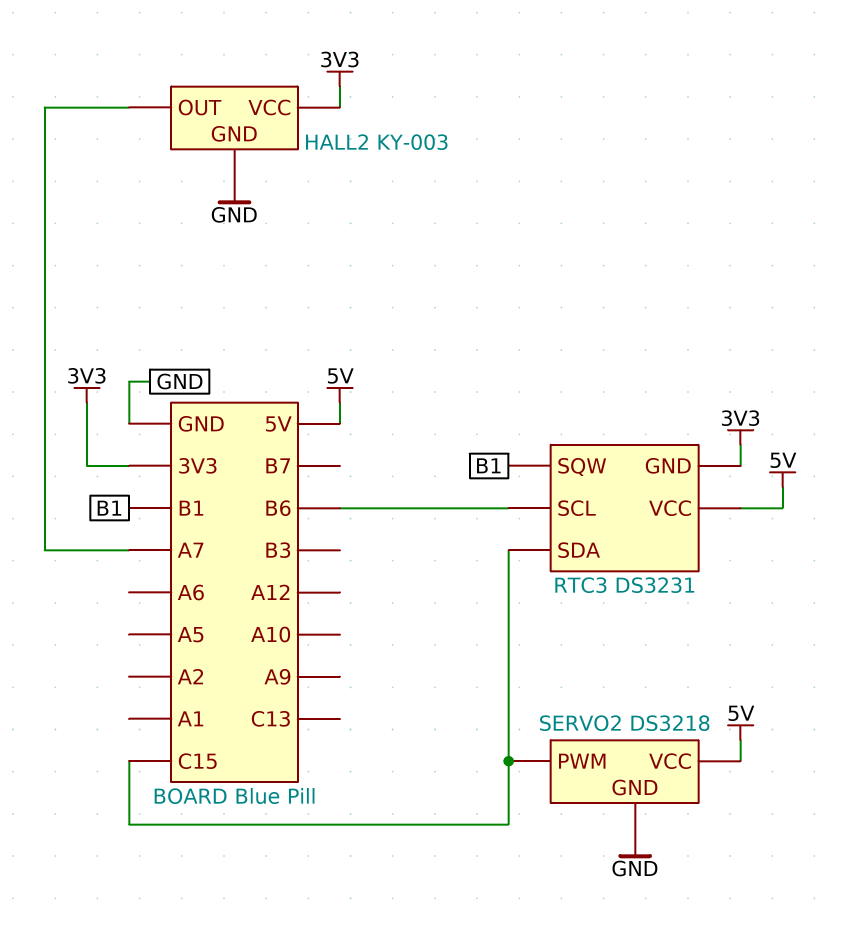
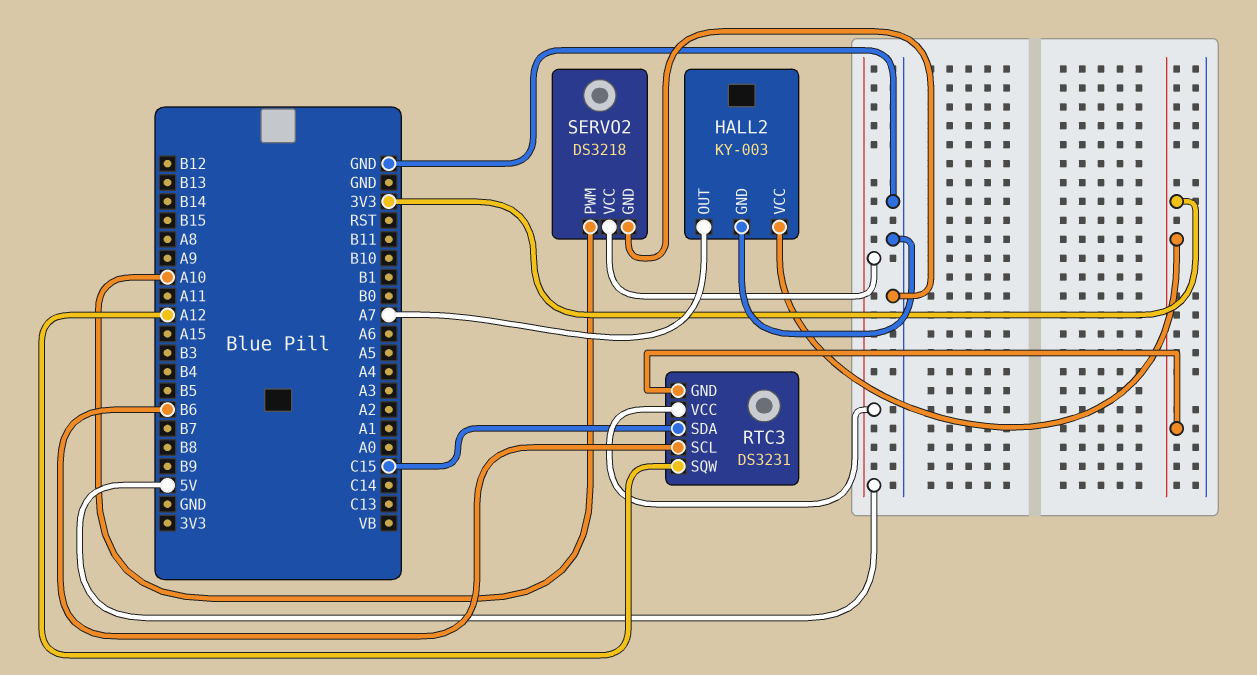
RTC3 pin SQW: B1 -> A12
SERVO2 pin PWM: C15 -> A10

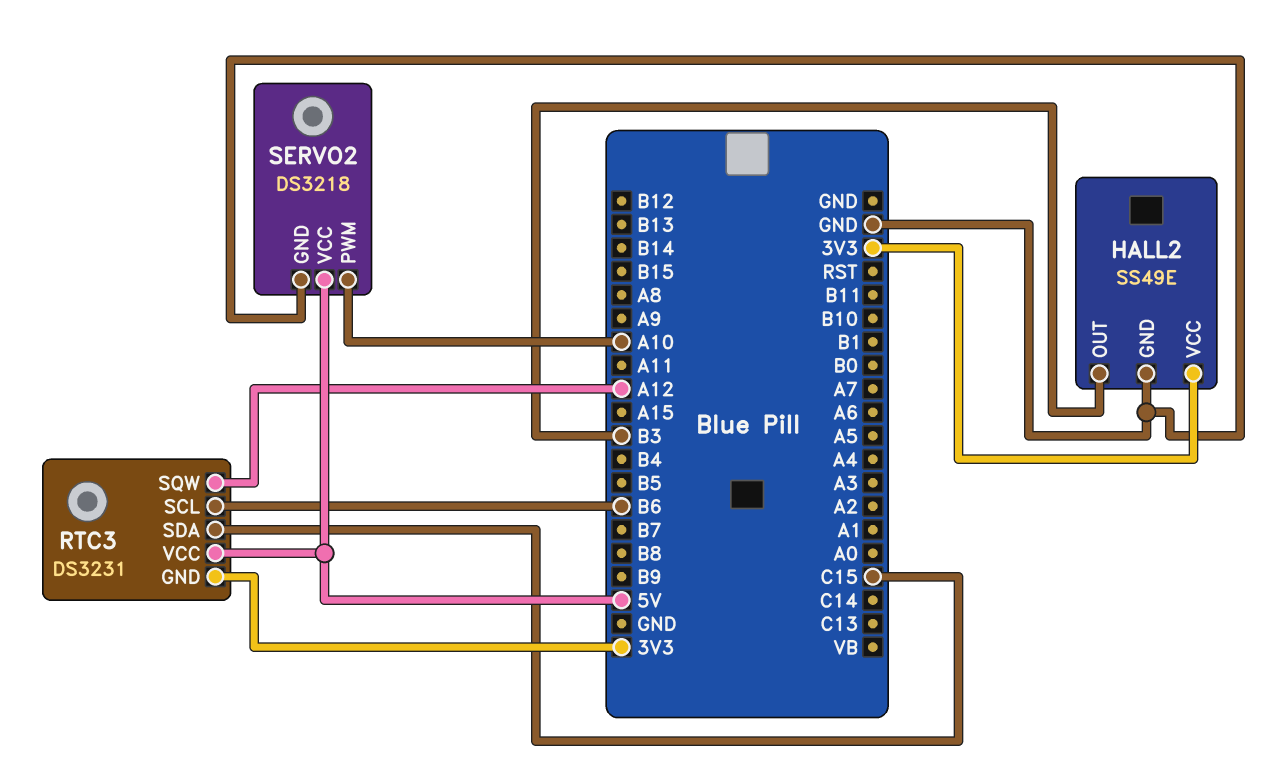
HALL2: KY-003 -> SS49E
HALL2 pin OUT: A7 -> B3

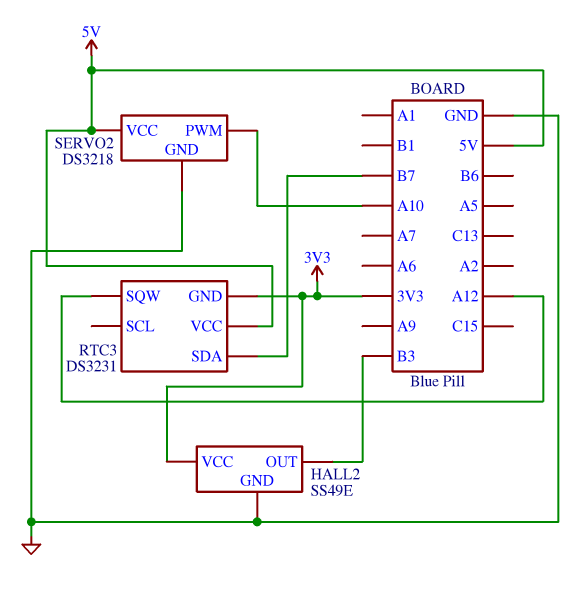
RTC3 pin SCL: B6 -> none
RTC3 pin SDA: C15 -> B7

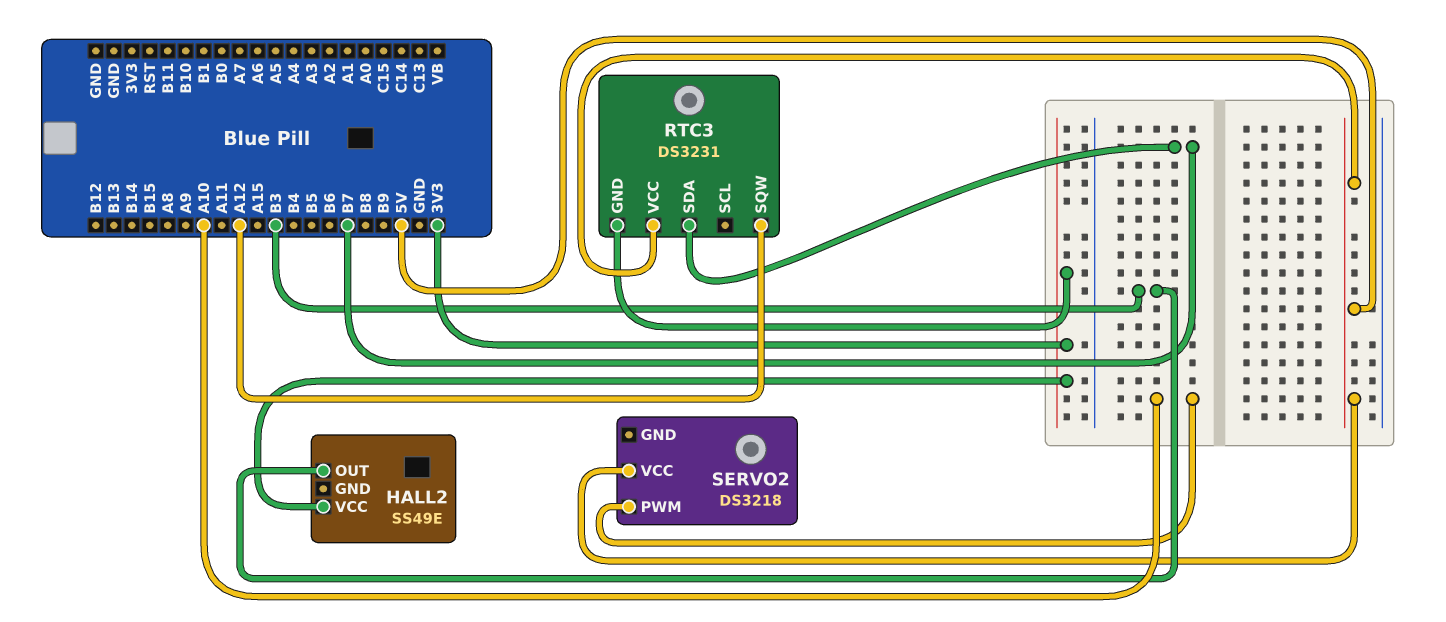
HALL2 pin GND: GND -> none
SERVO2 pin GND: GND -> none

